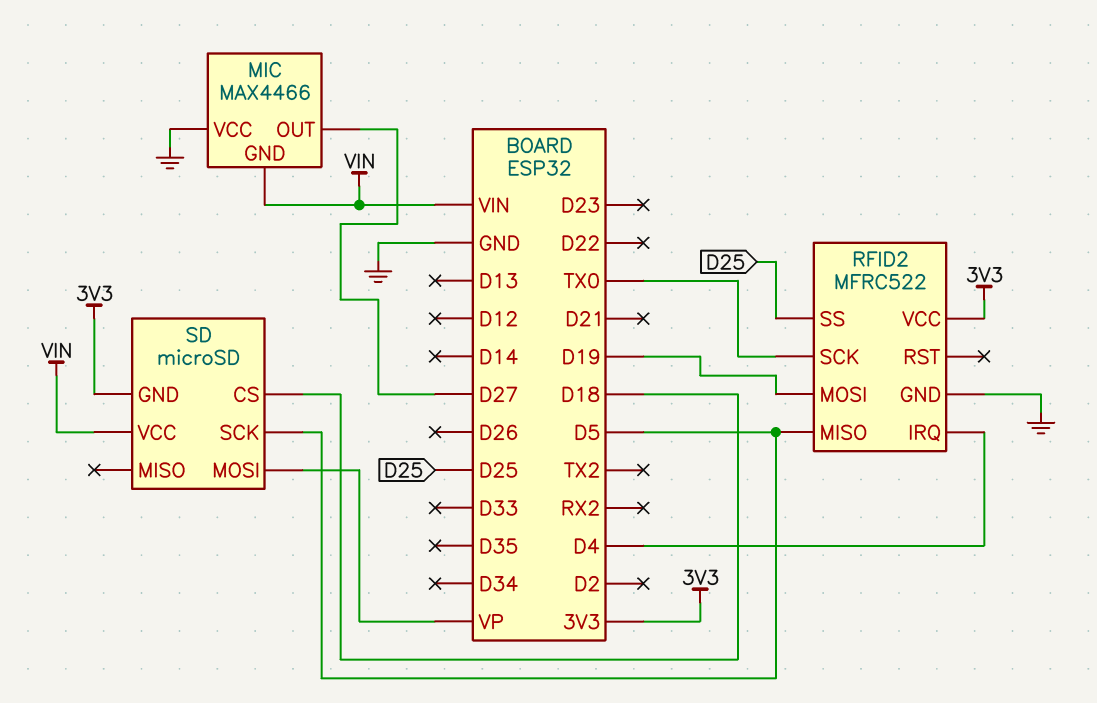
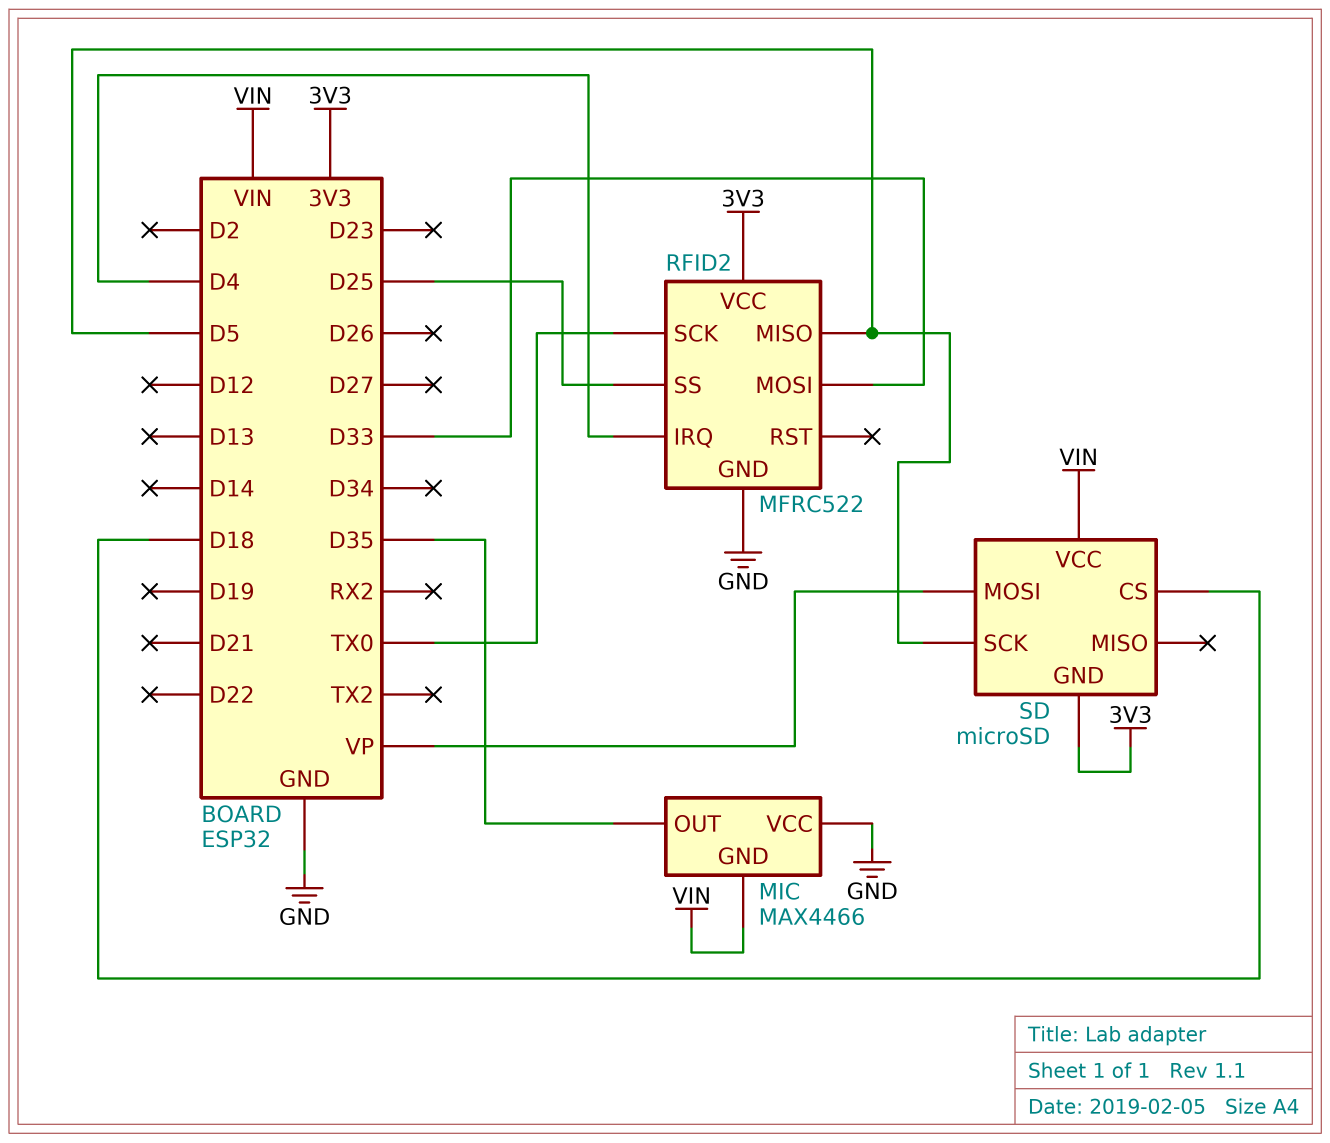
MIC pin OUT: D27 -> D35
RFID2 pin MOSI: D19 -> D33

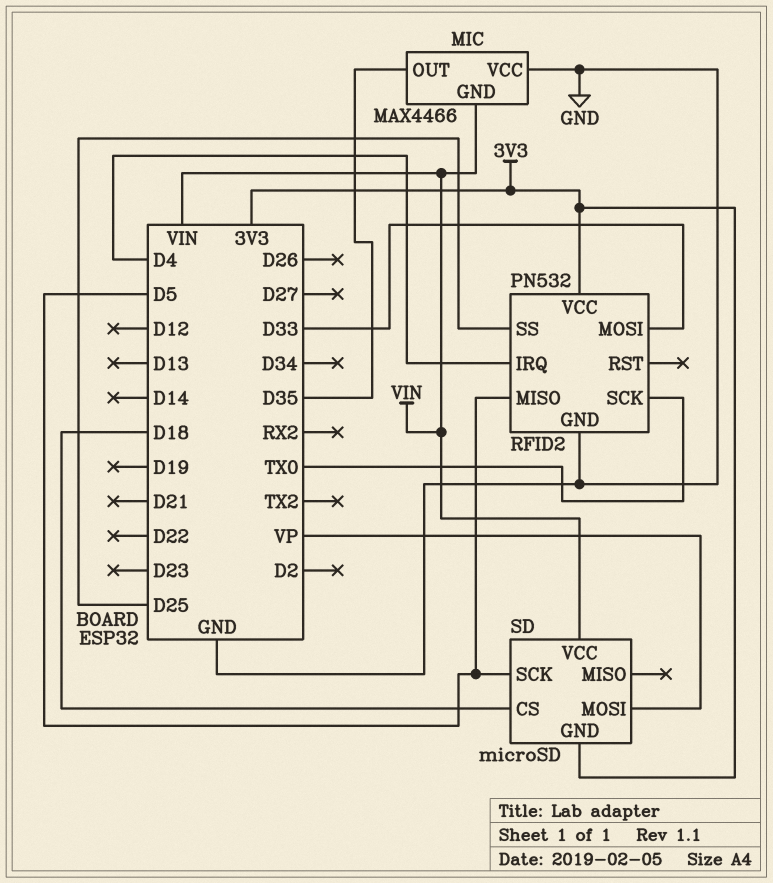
RFID2: MFRC522 -> PN532

